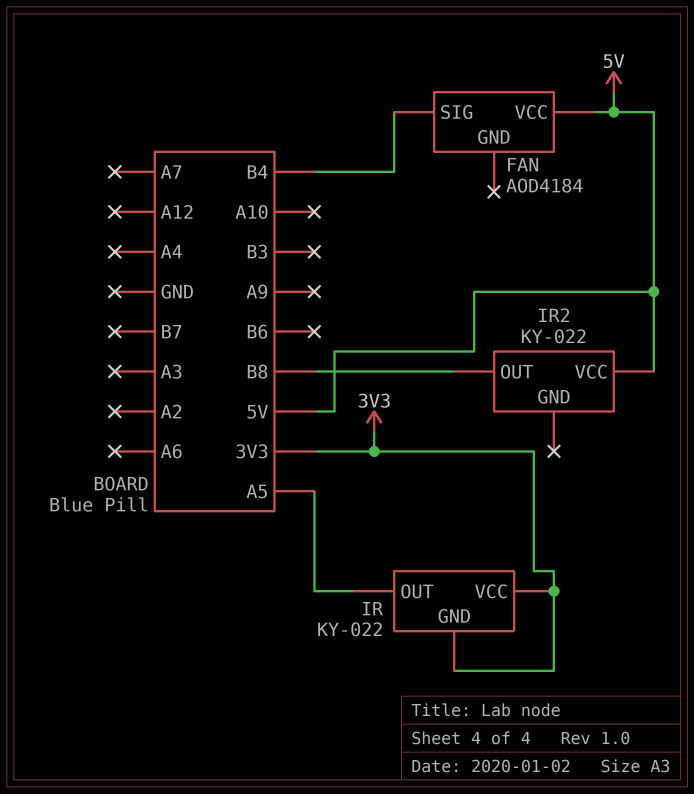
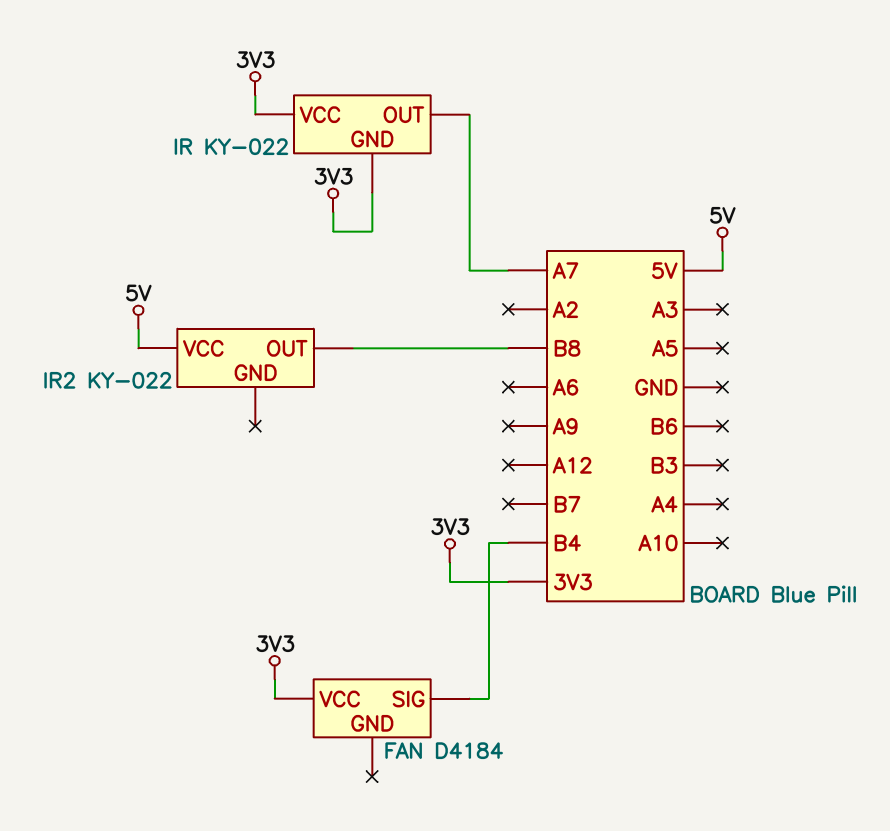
FAN: AOD4184 -> D4184
FAN pin VCC: 5V -> 3V3
IR pin OUT: A5 -> A7

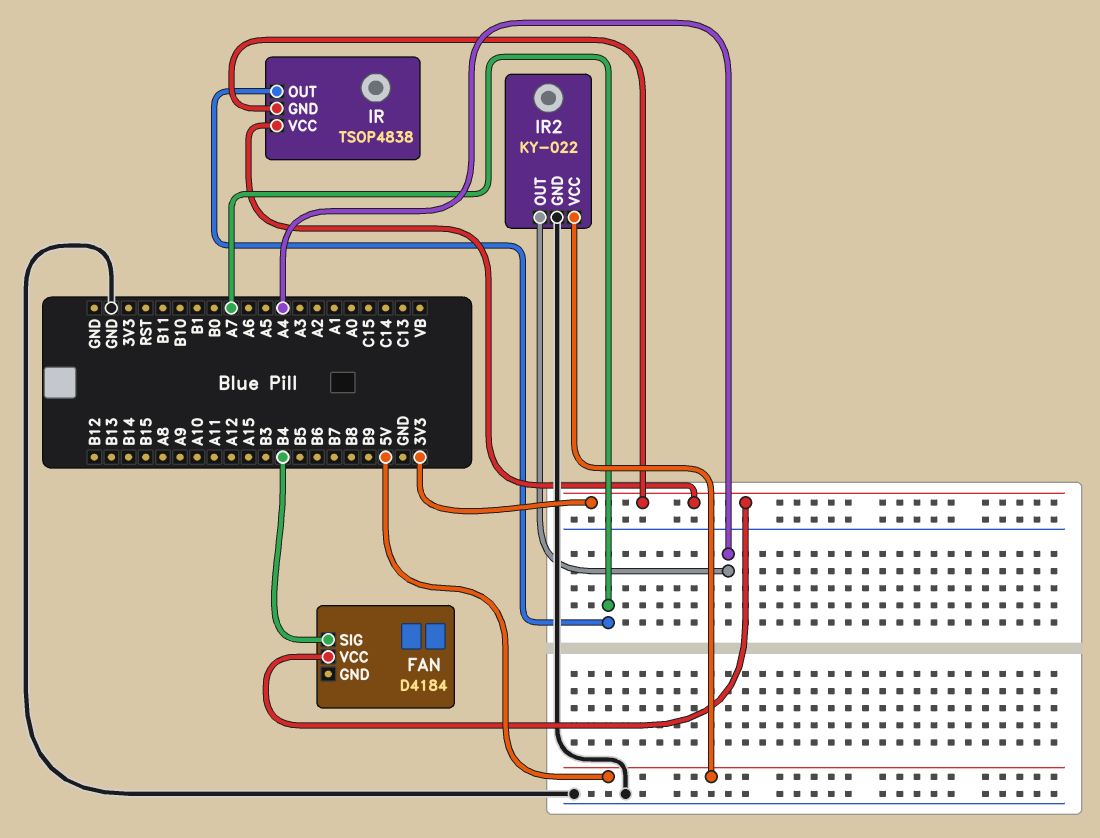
IR: KY-022 -> TSOP4838
IR2 pin GND: none -> GND
IR2 pin OUT: B8 -> A4

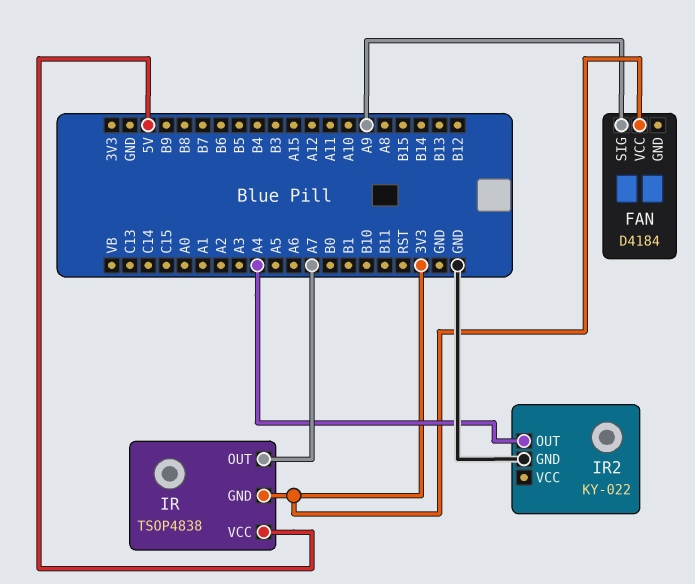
FAN pin SIG: B4 -> A9
IR pin VCC: 3V3 -> 5V
IR2 pin VCC: 5V -> none

